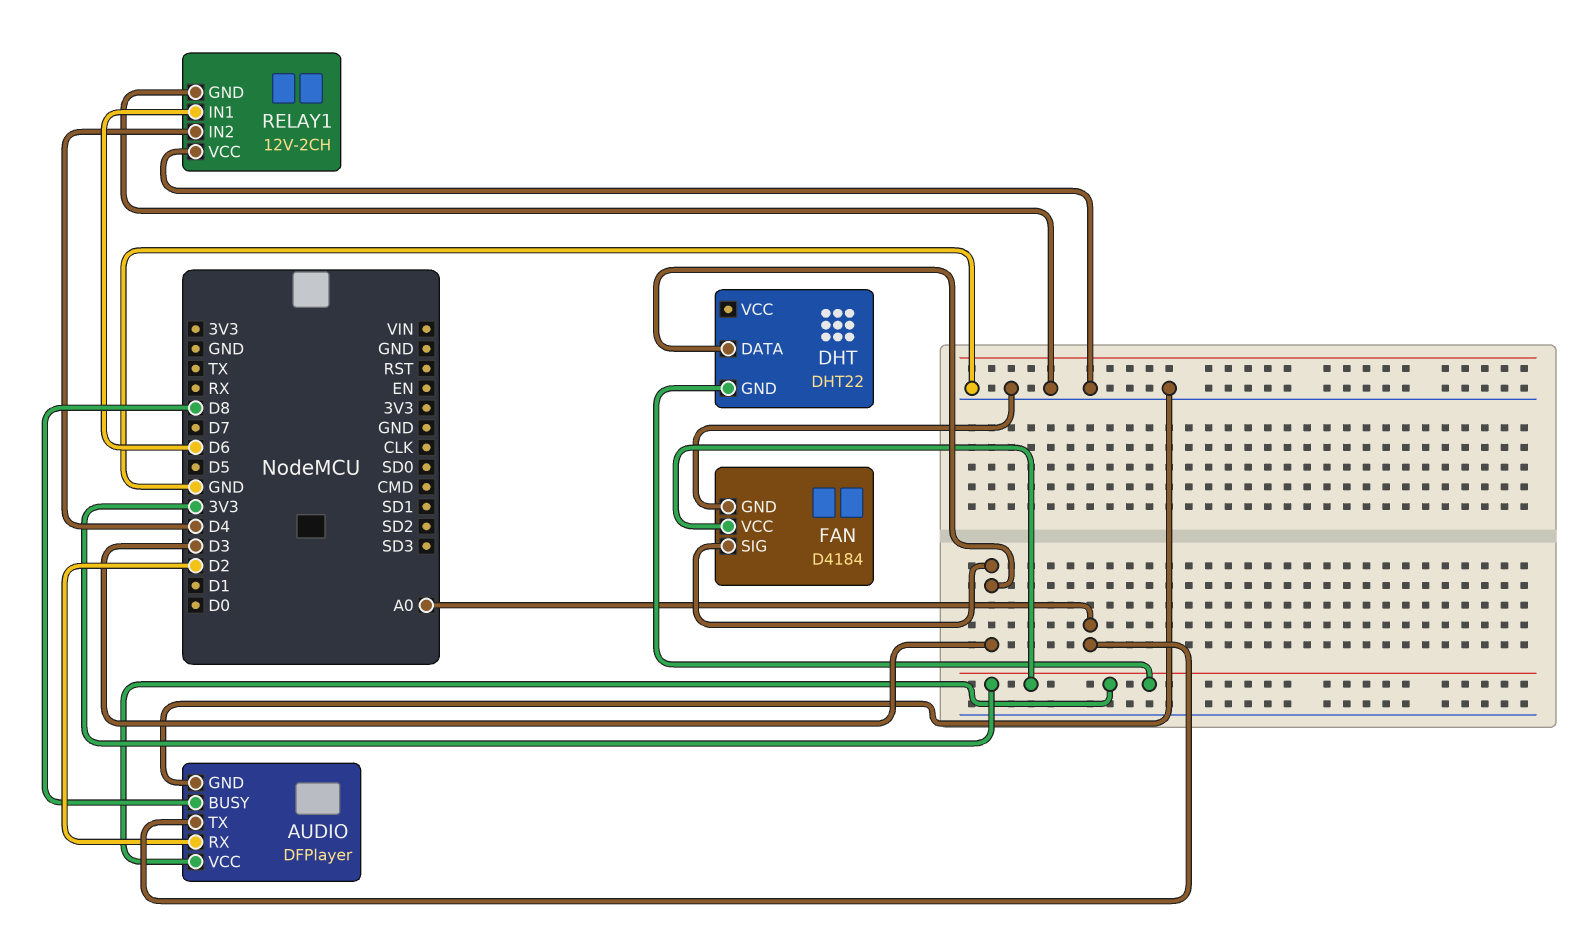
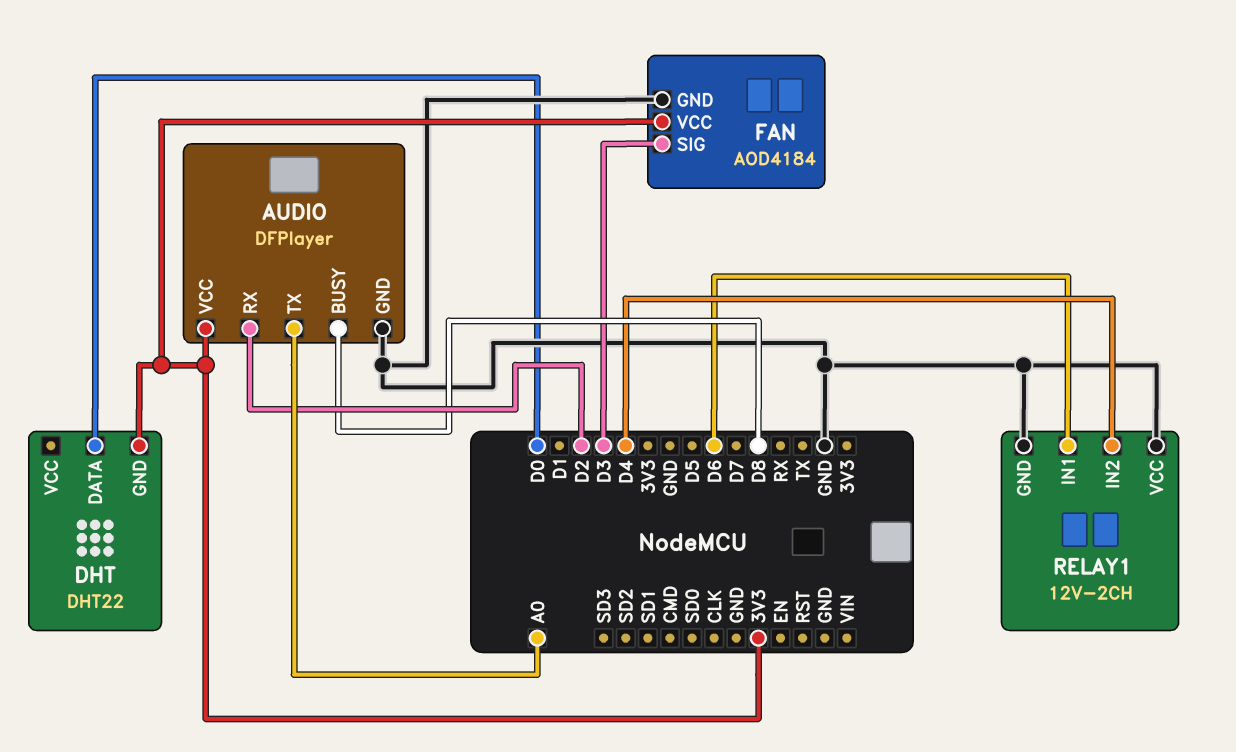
DHT pin DATA: D3 -> D0
FAN: D4184 -> AOD4184

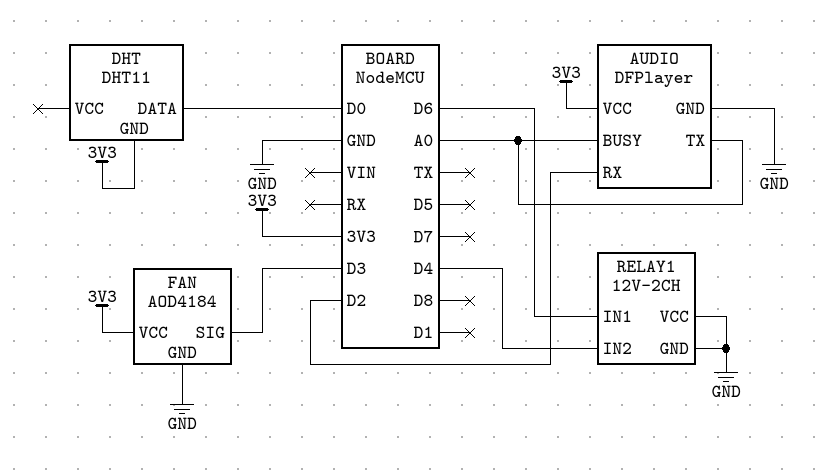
AUDIO pin BUSY: D8 -> A0
DHT: DHT22 -> DHT11

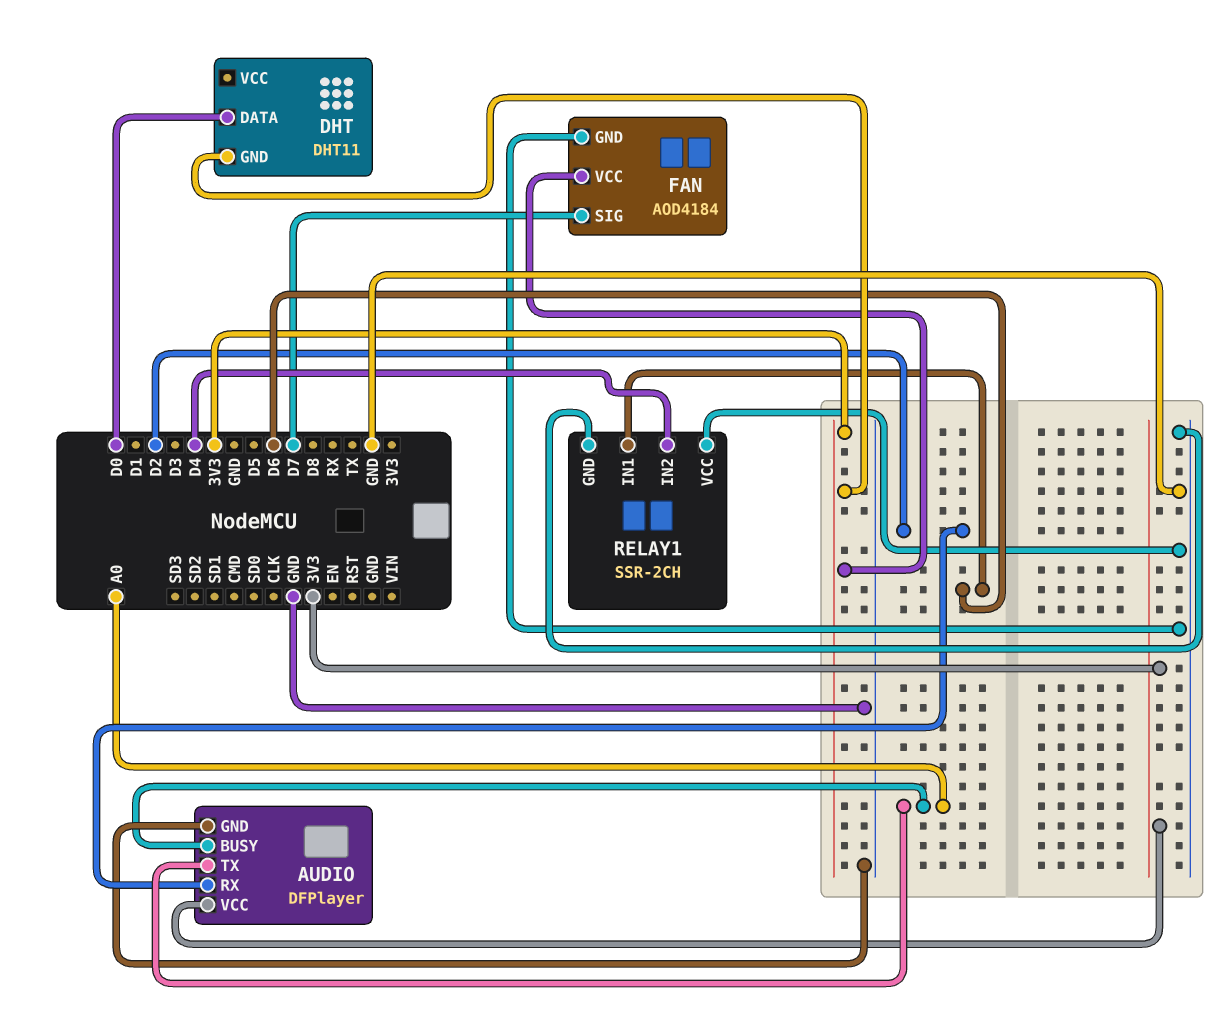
FAN pin SIG: D3 -> D7
RELAY1: 12V-2CH -> SSR-2CH

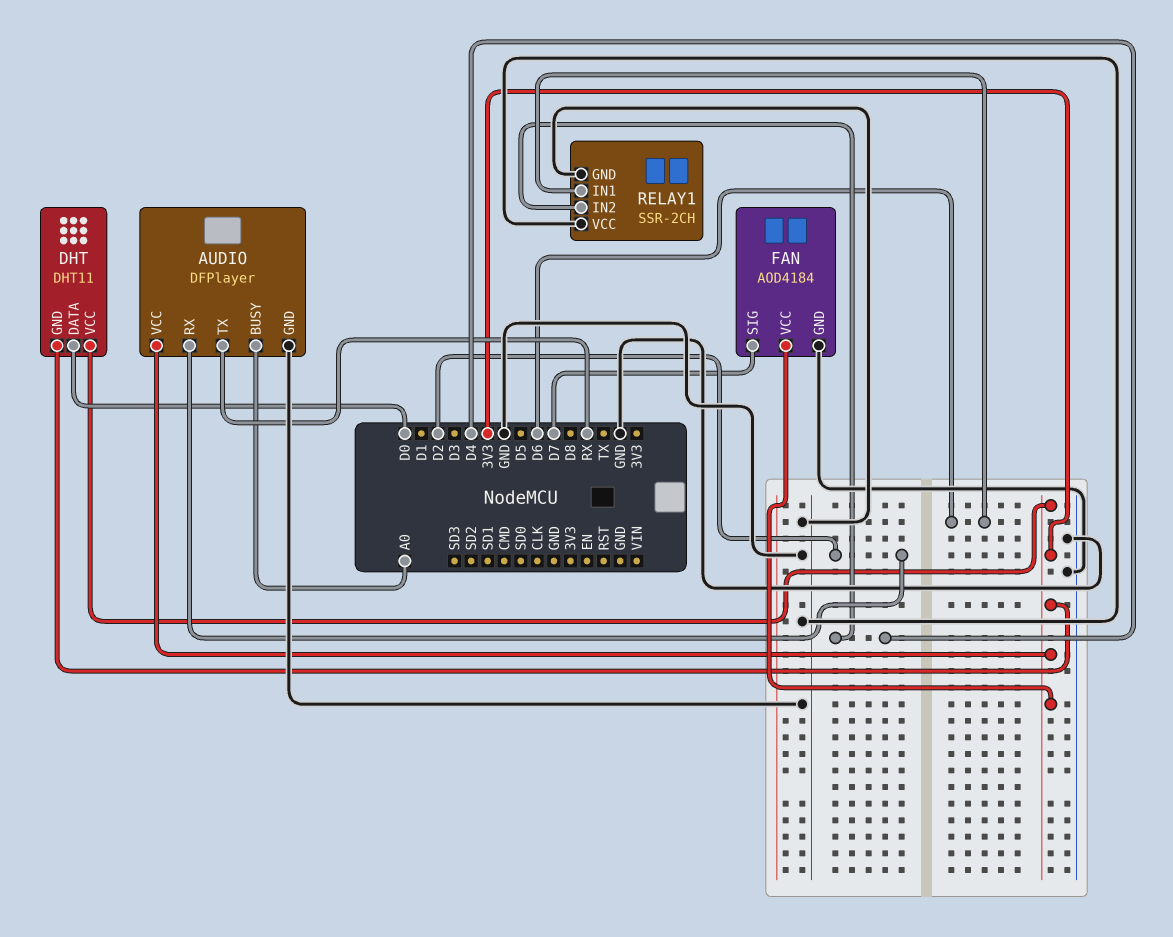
AUDIO pin TX: A0 -> RX
DHT pin VCC: none -> 3V3

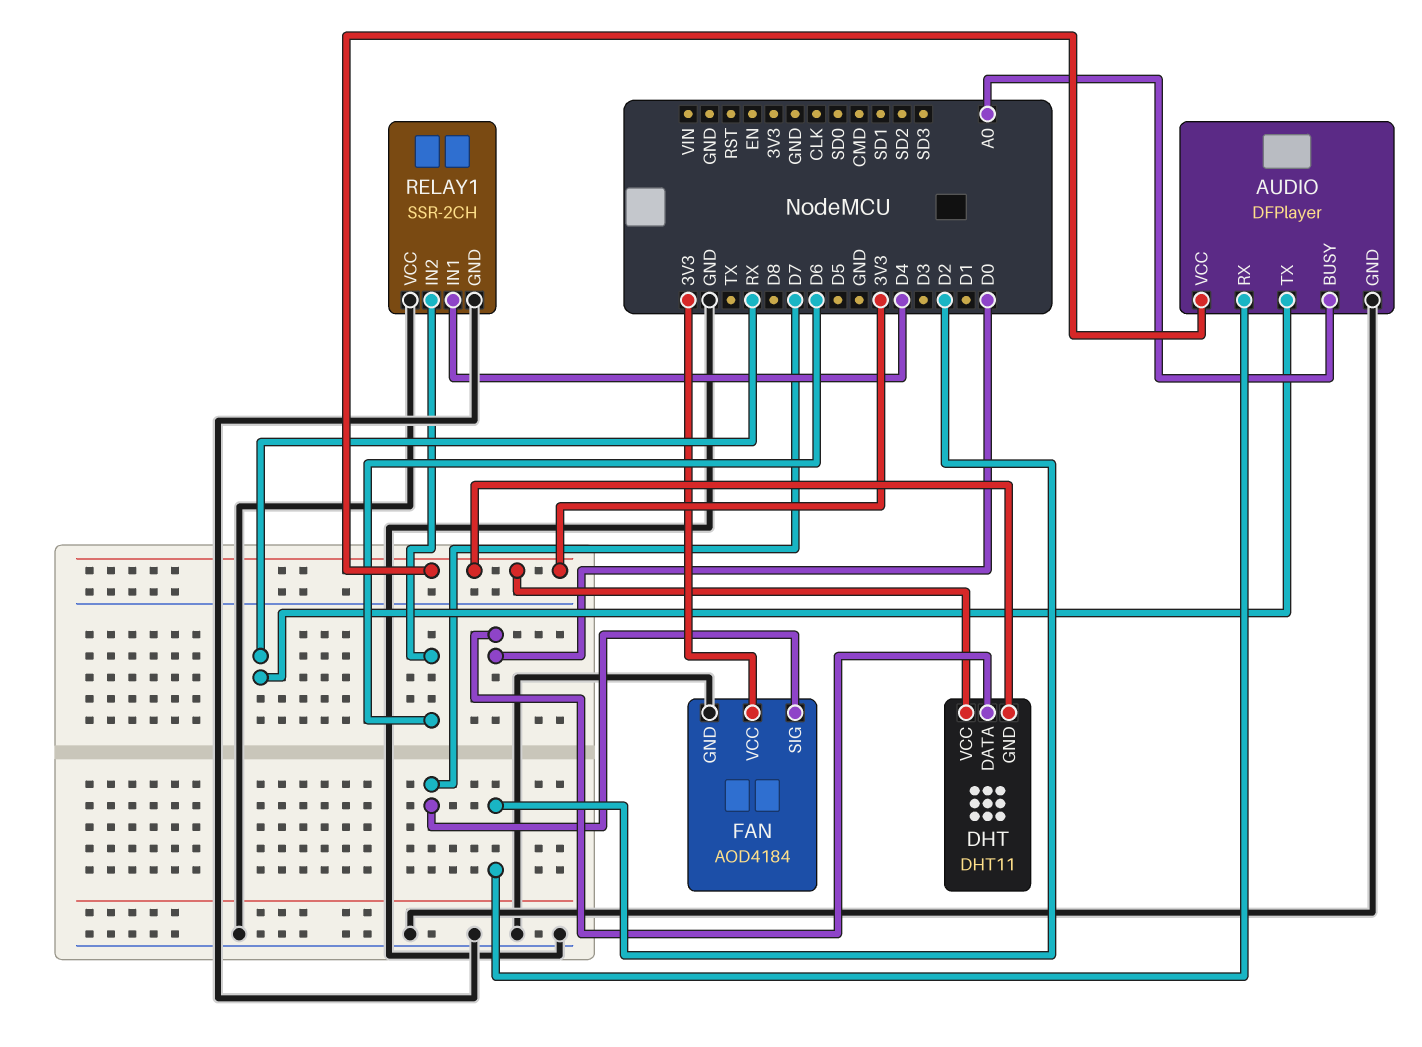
RELAY1 pin IN1: D6 -> D4
RELAY1 pin IN2: D4 -> D6

